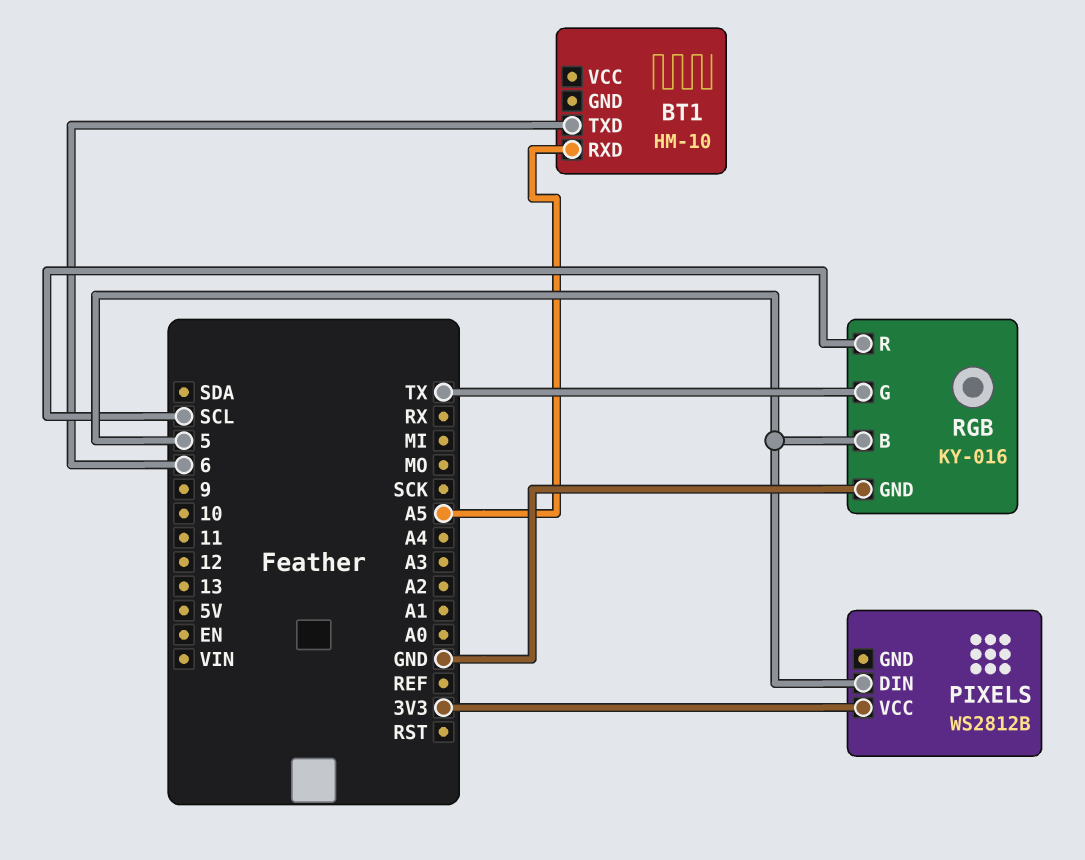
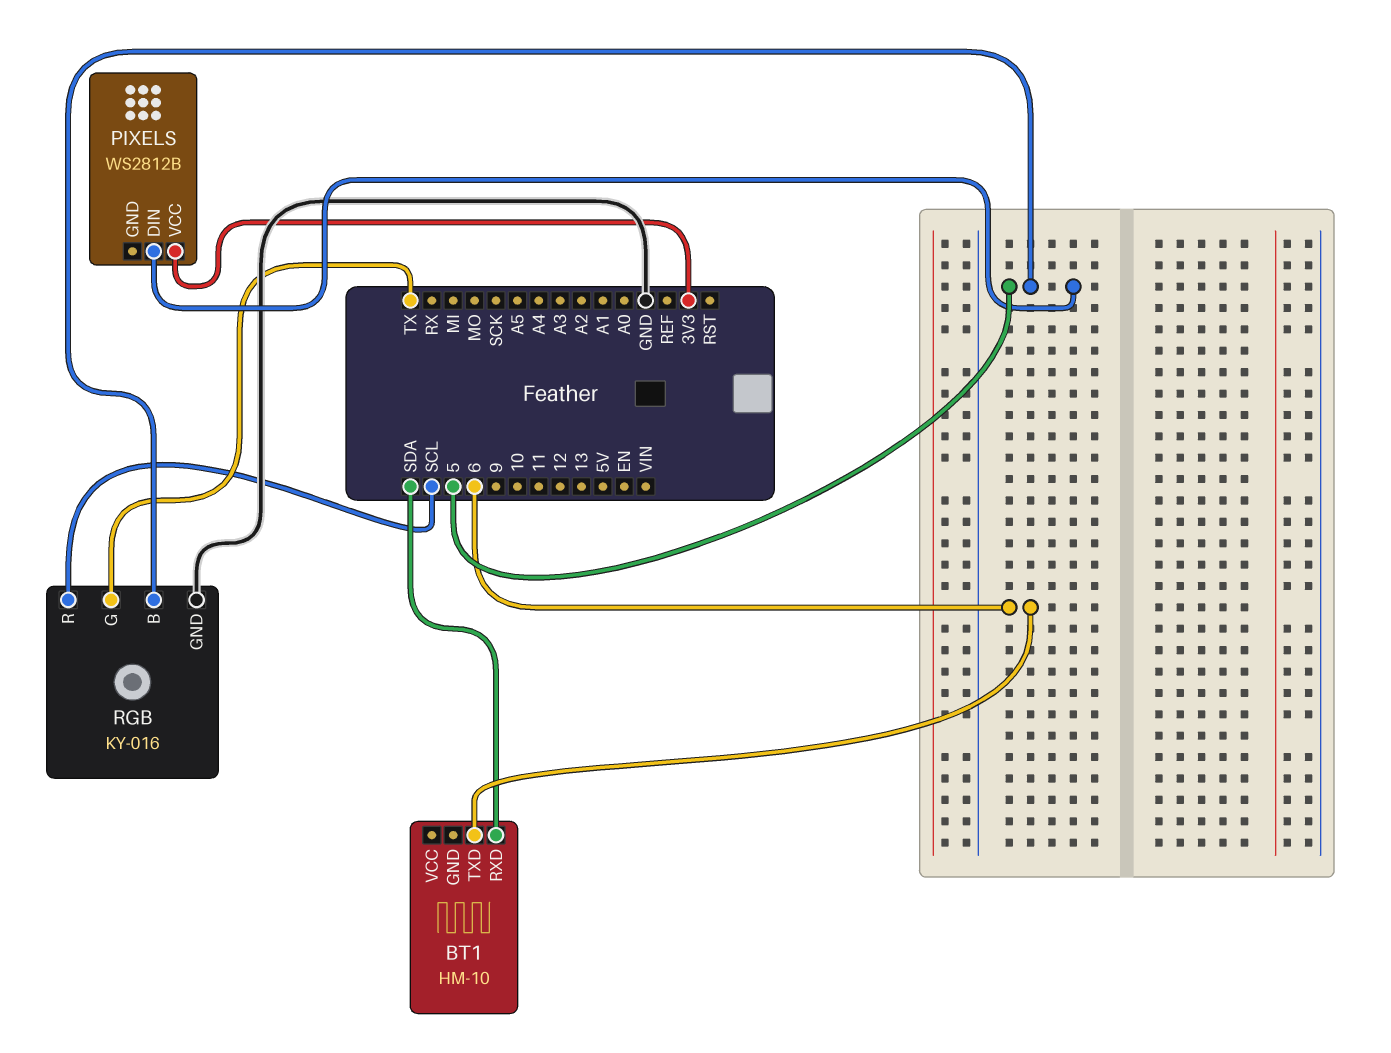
BT1 pin RXD: A5 -> SDA

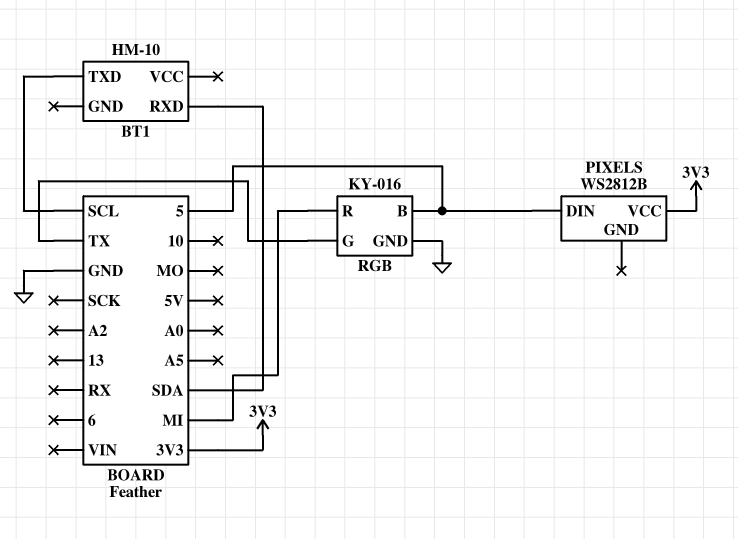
BT1 pin TXD: 6 -> SCL
RGB pin R: SCL -> MI

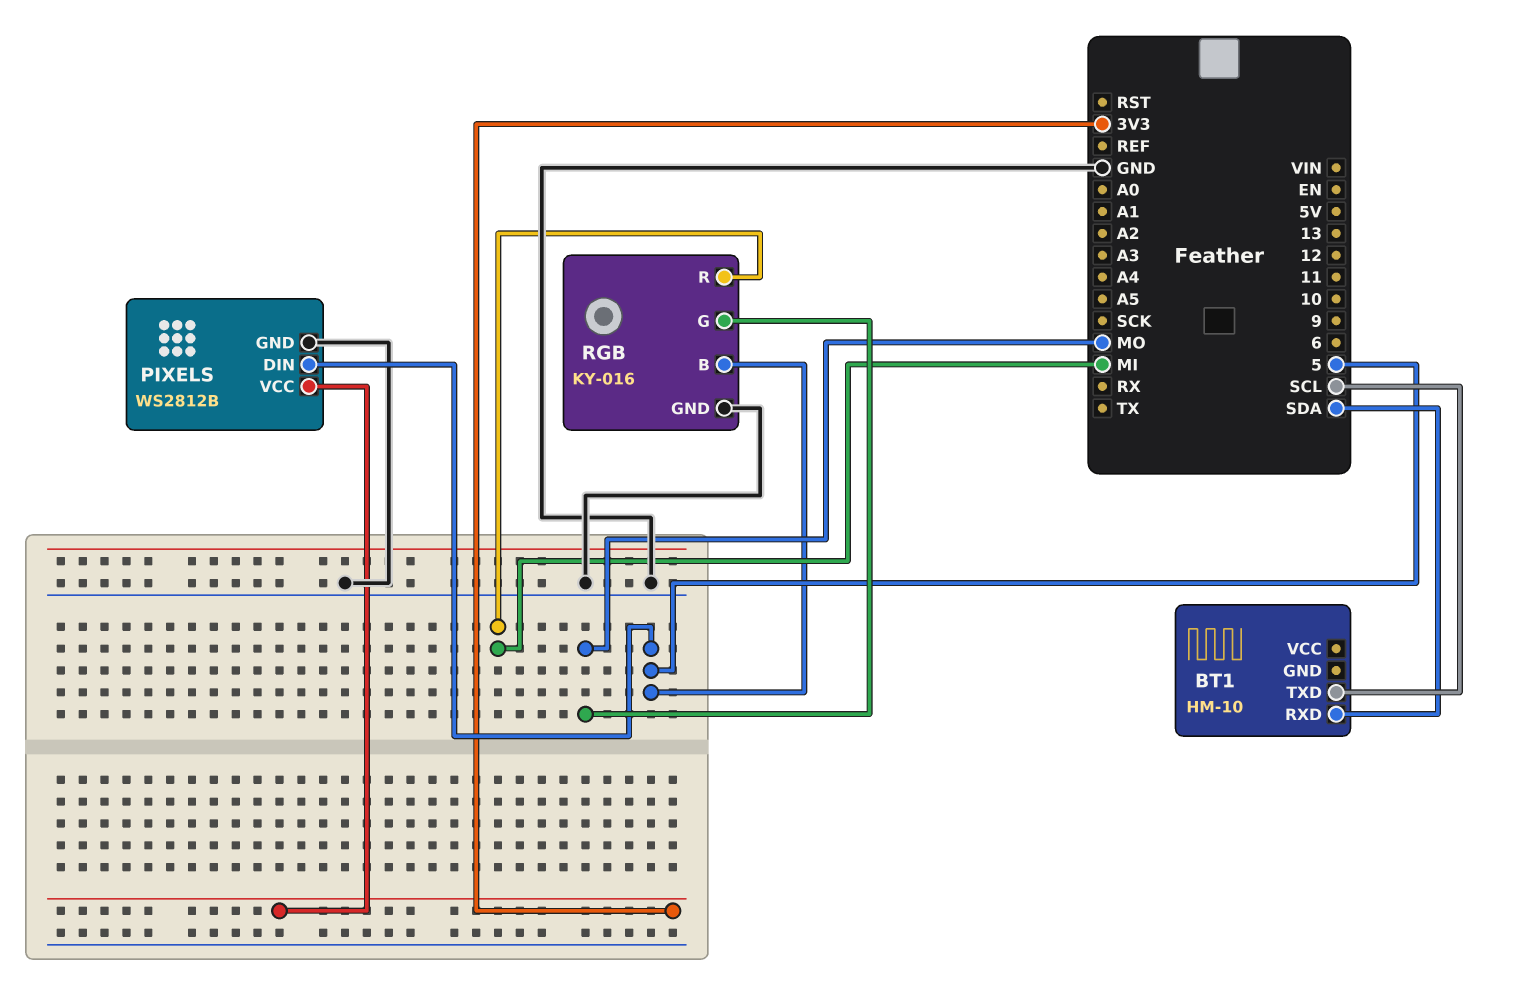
PIXELS pin GND: none -> GND
RGB pin G: TX -> MO

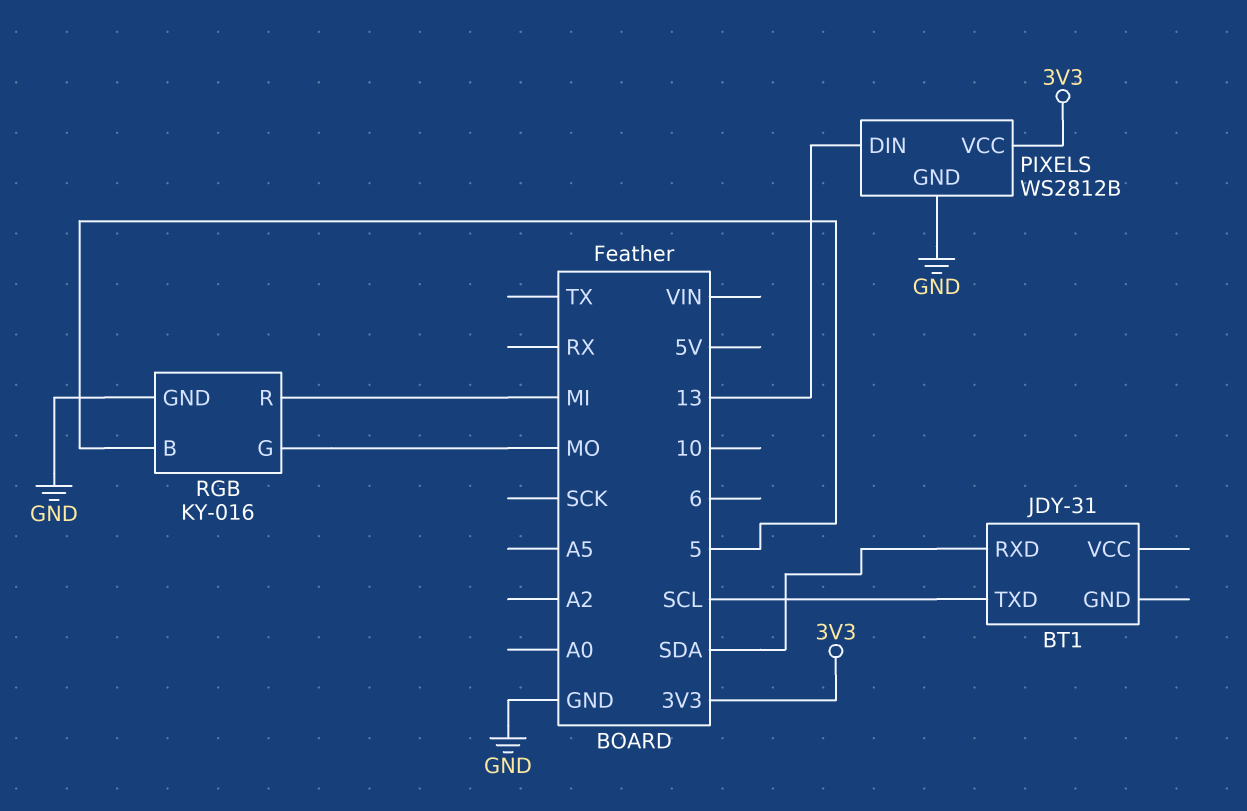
BT1: HM-10 -> JDY-31
PIXELS pin DIN: 5 -> 13

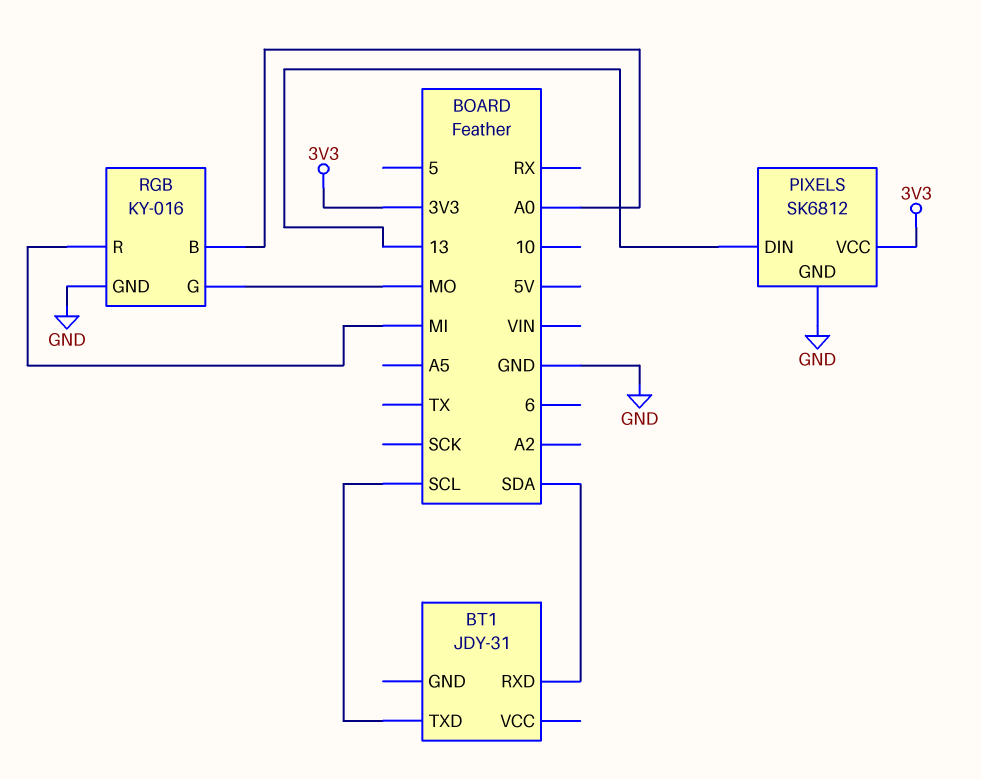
PIXELS: WS2812B -> SK6812
RGB pin B: 5 -> A0

